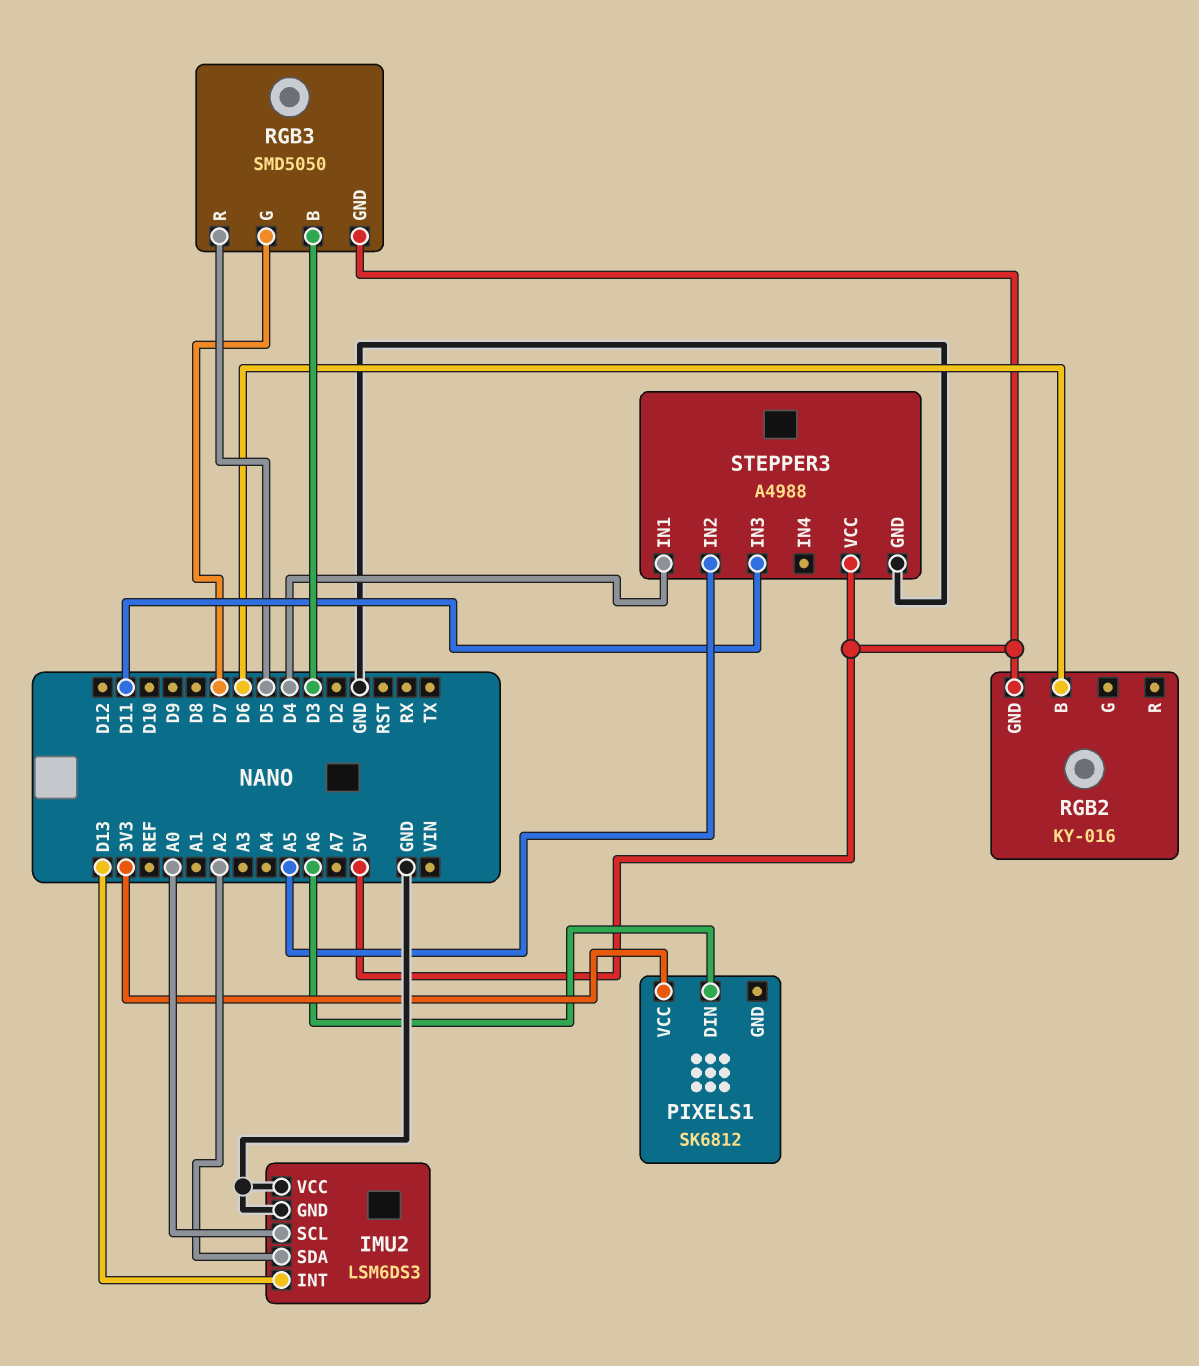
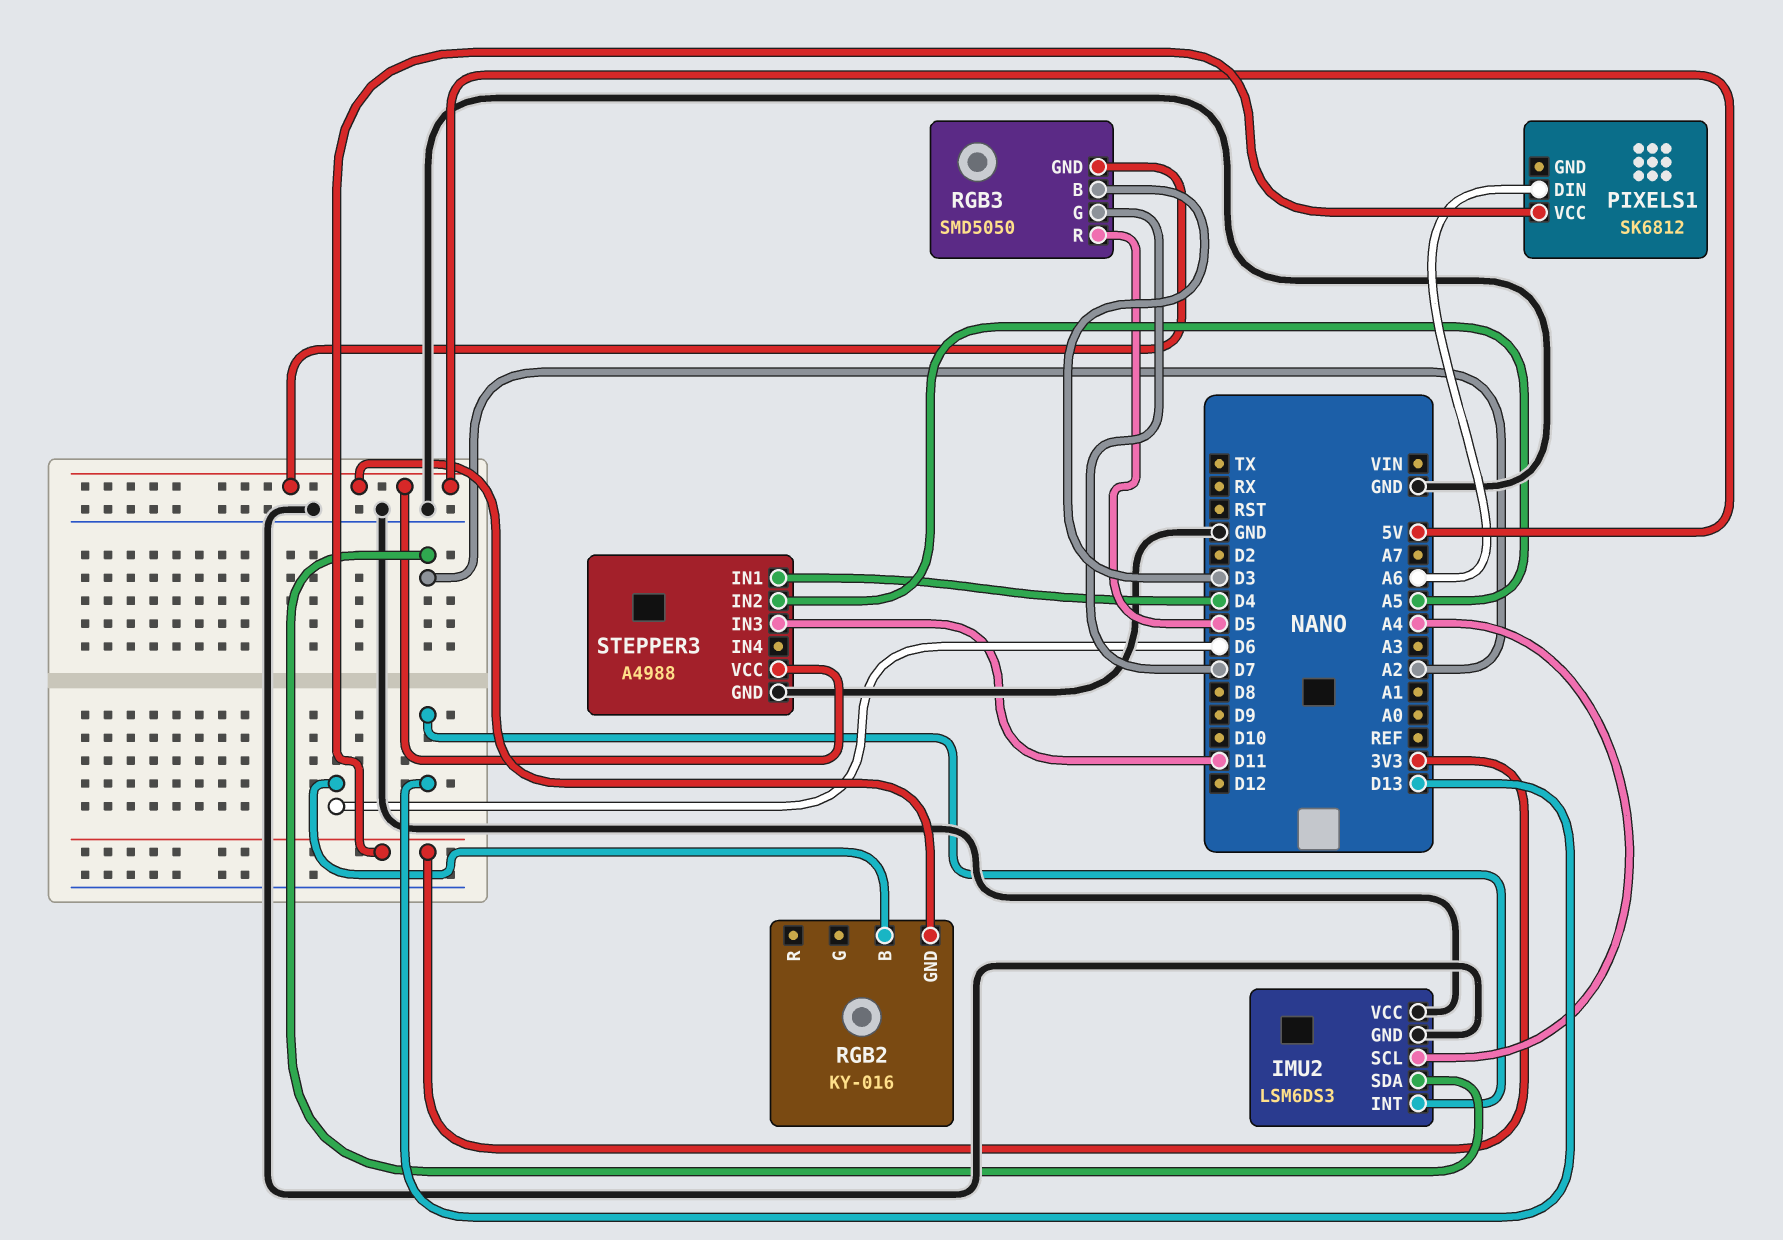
IMU2 pin SCL: A0 -> A4

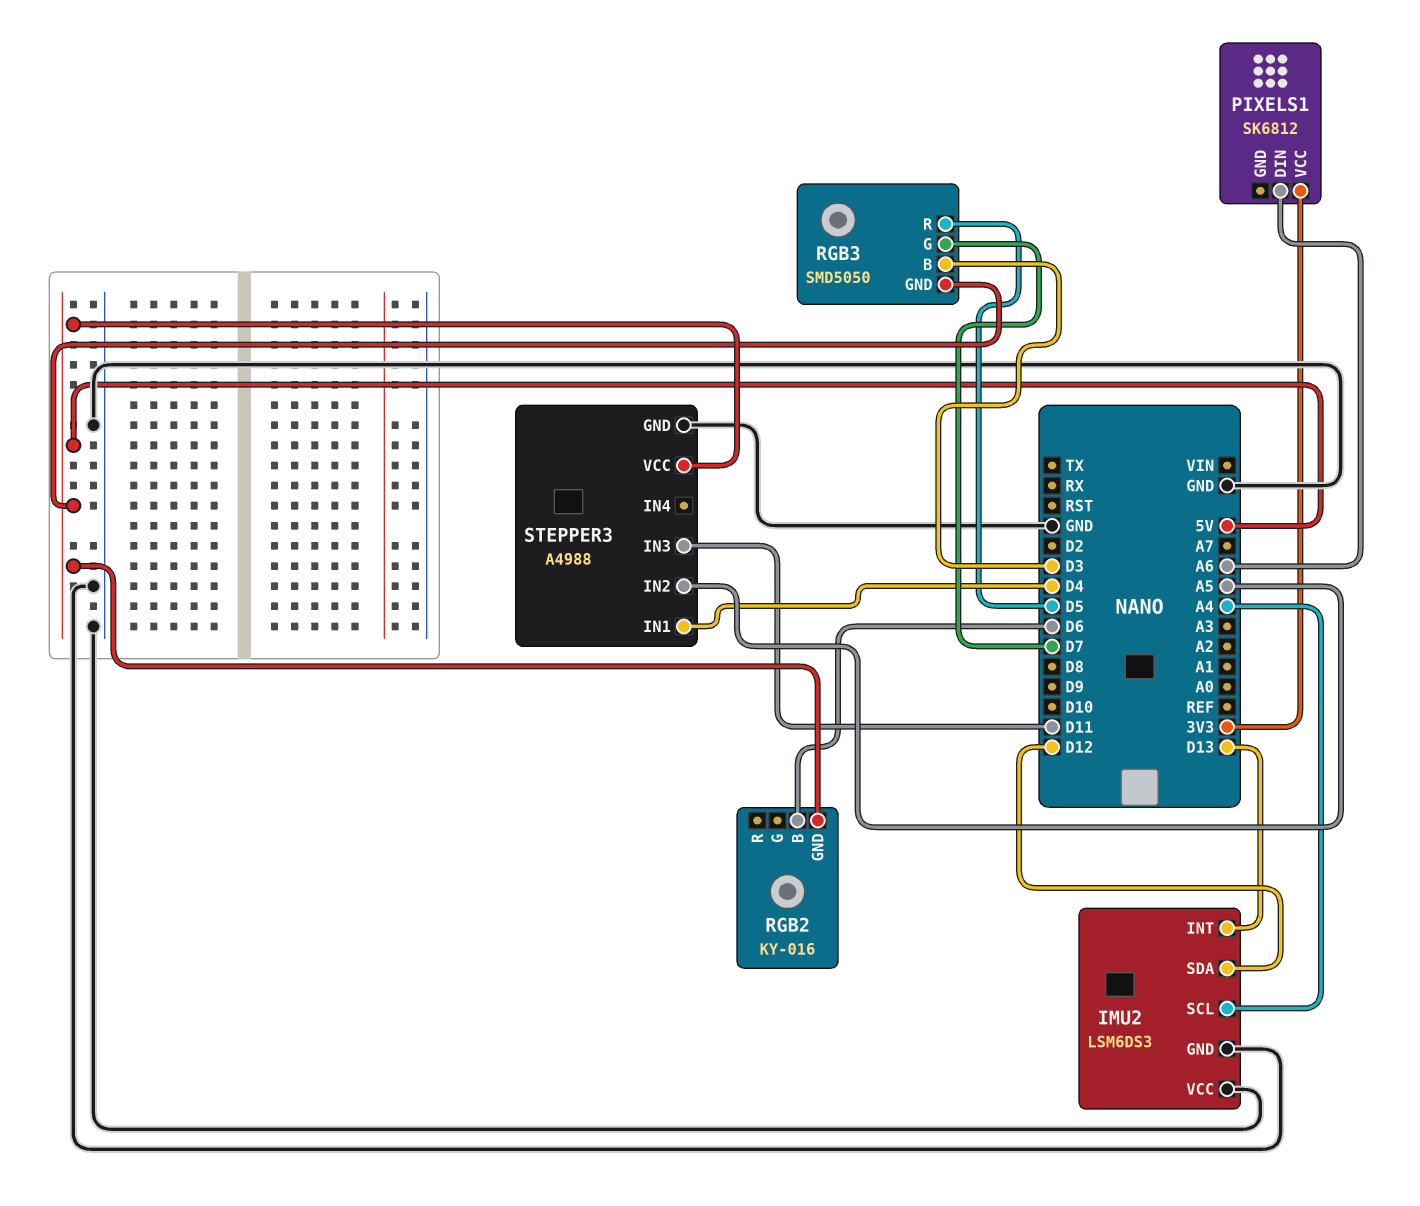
IMU2 pin SDA: A2 -> D12

